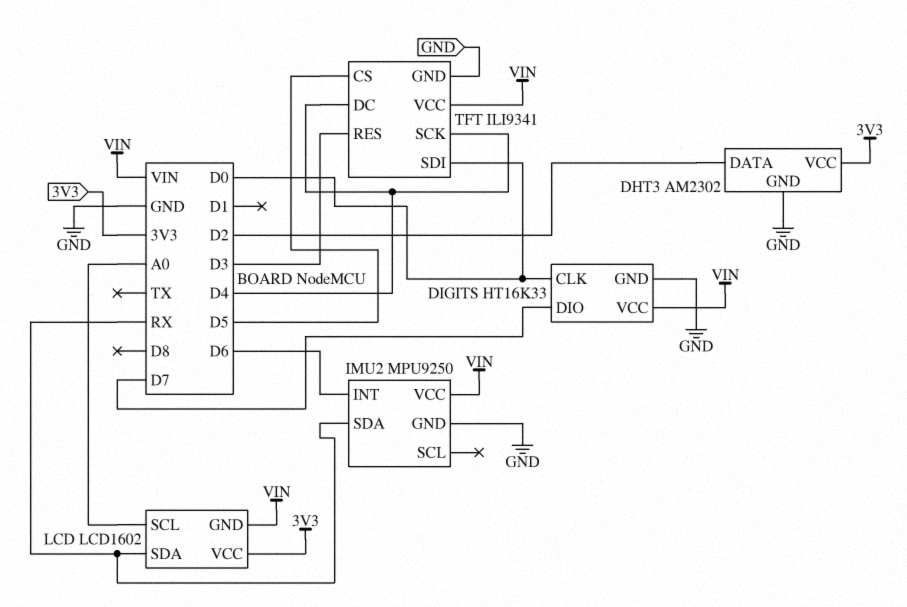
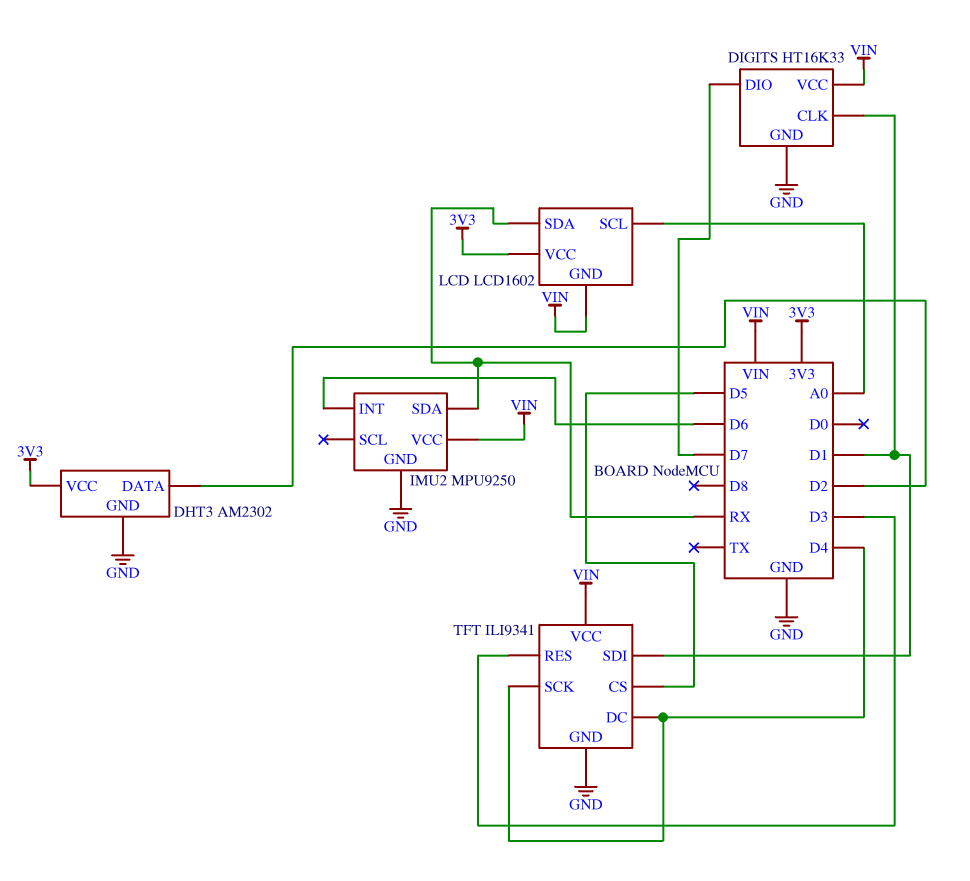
DIGITS pin CLK: D0 -> D1
TFT pin SDI: D0 -> D1

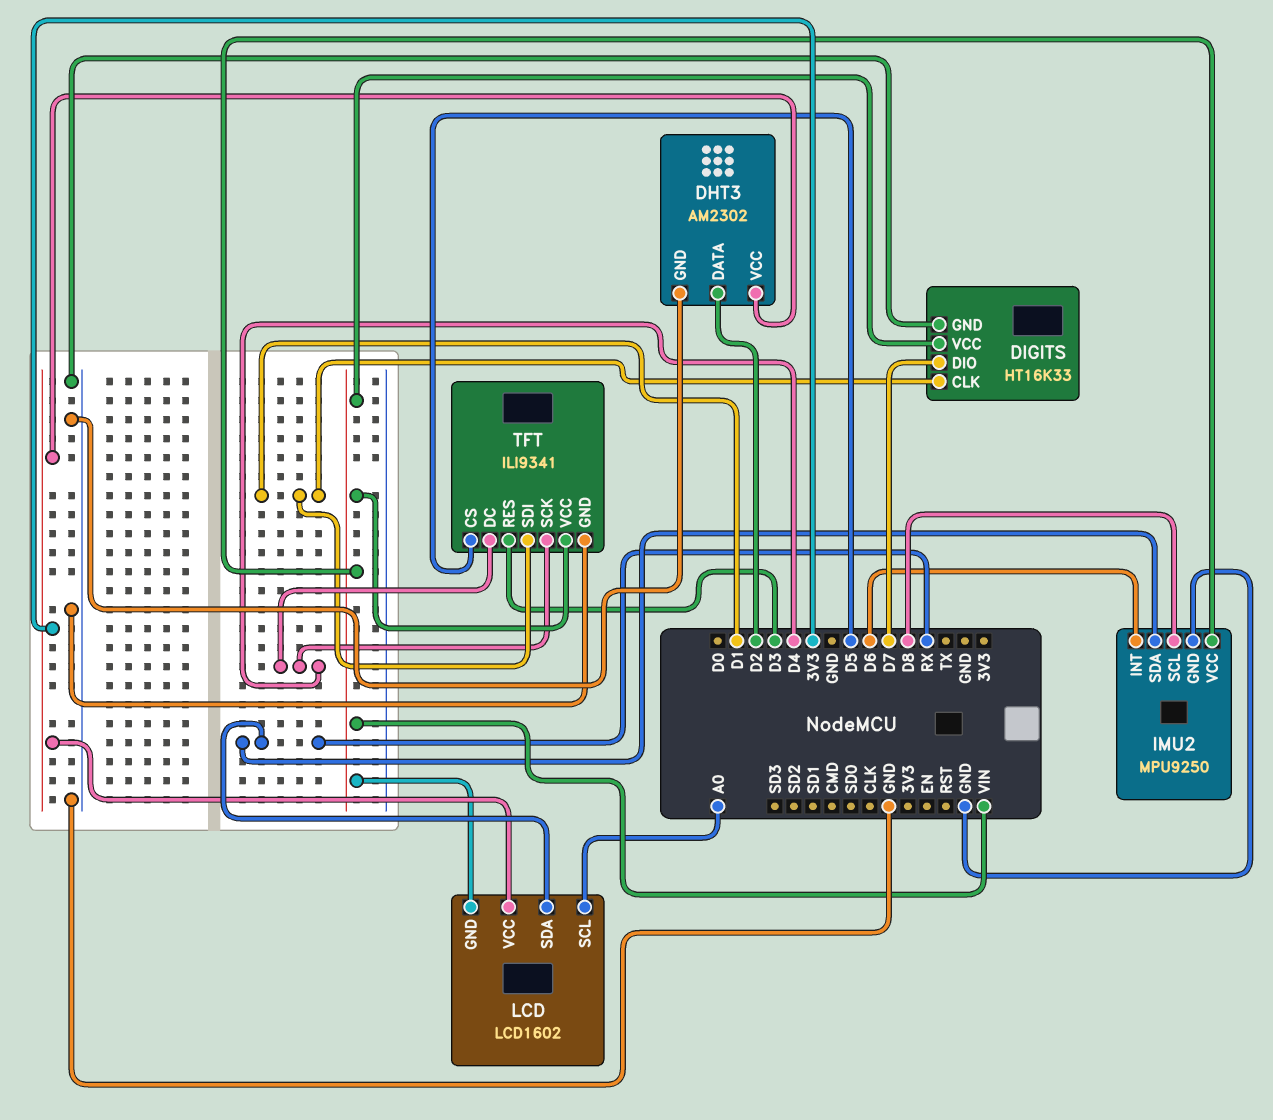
IMU2 pin SCL: none -> D8

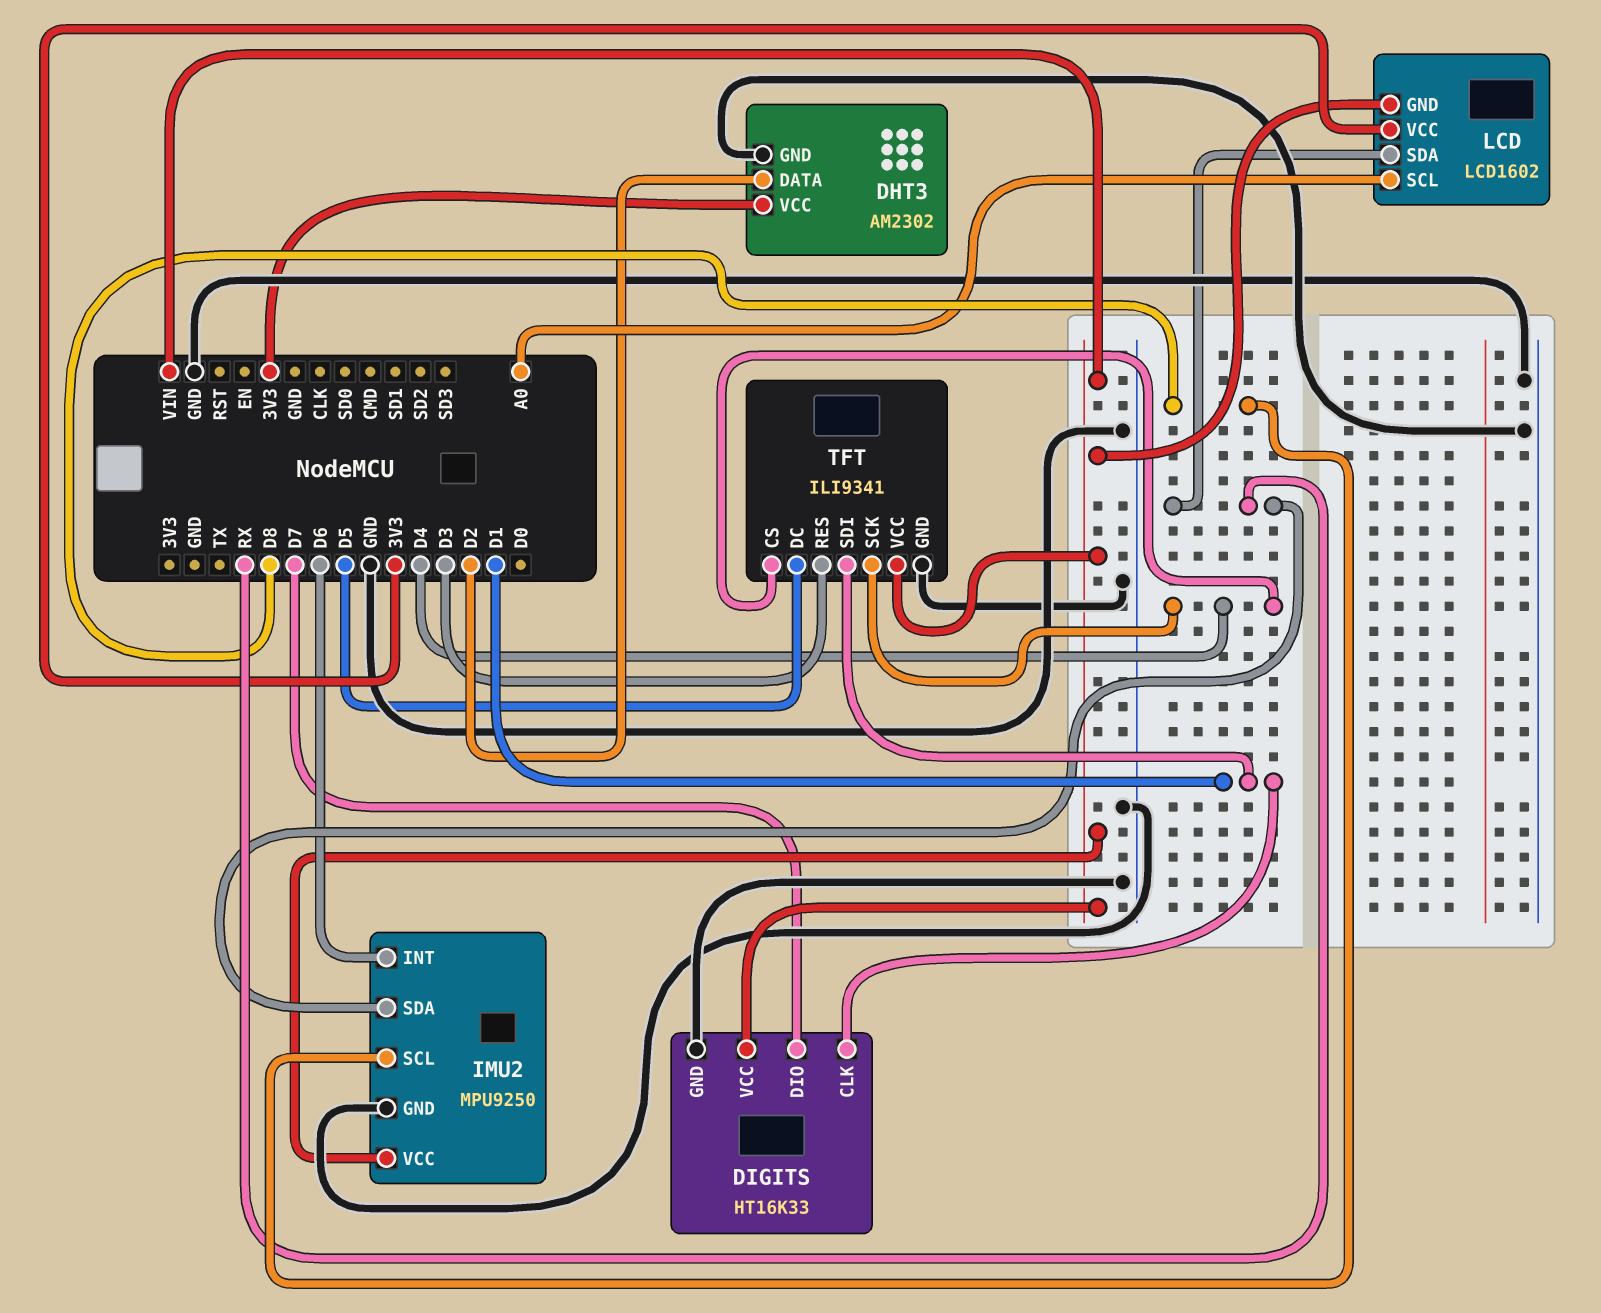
TFT pin CS: D5 -> D4
TFT pin DC: D4 -> D5

